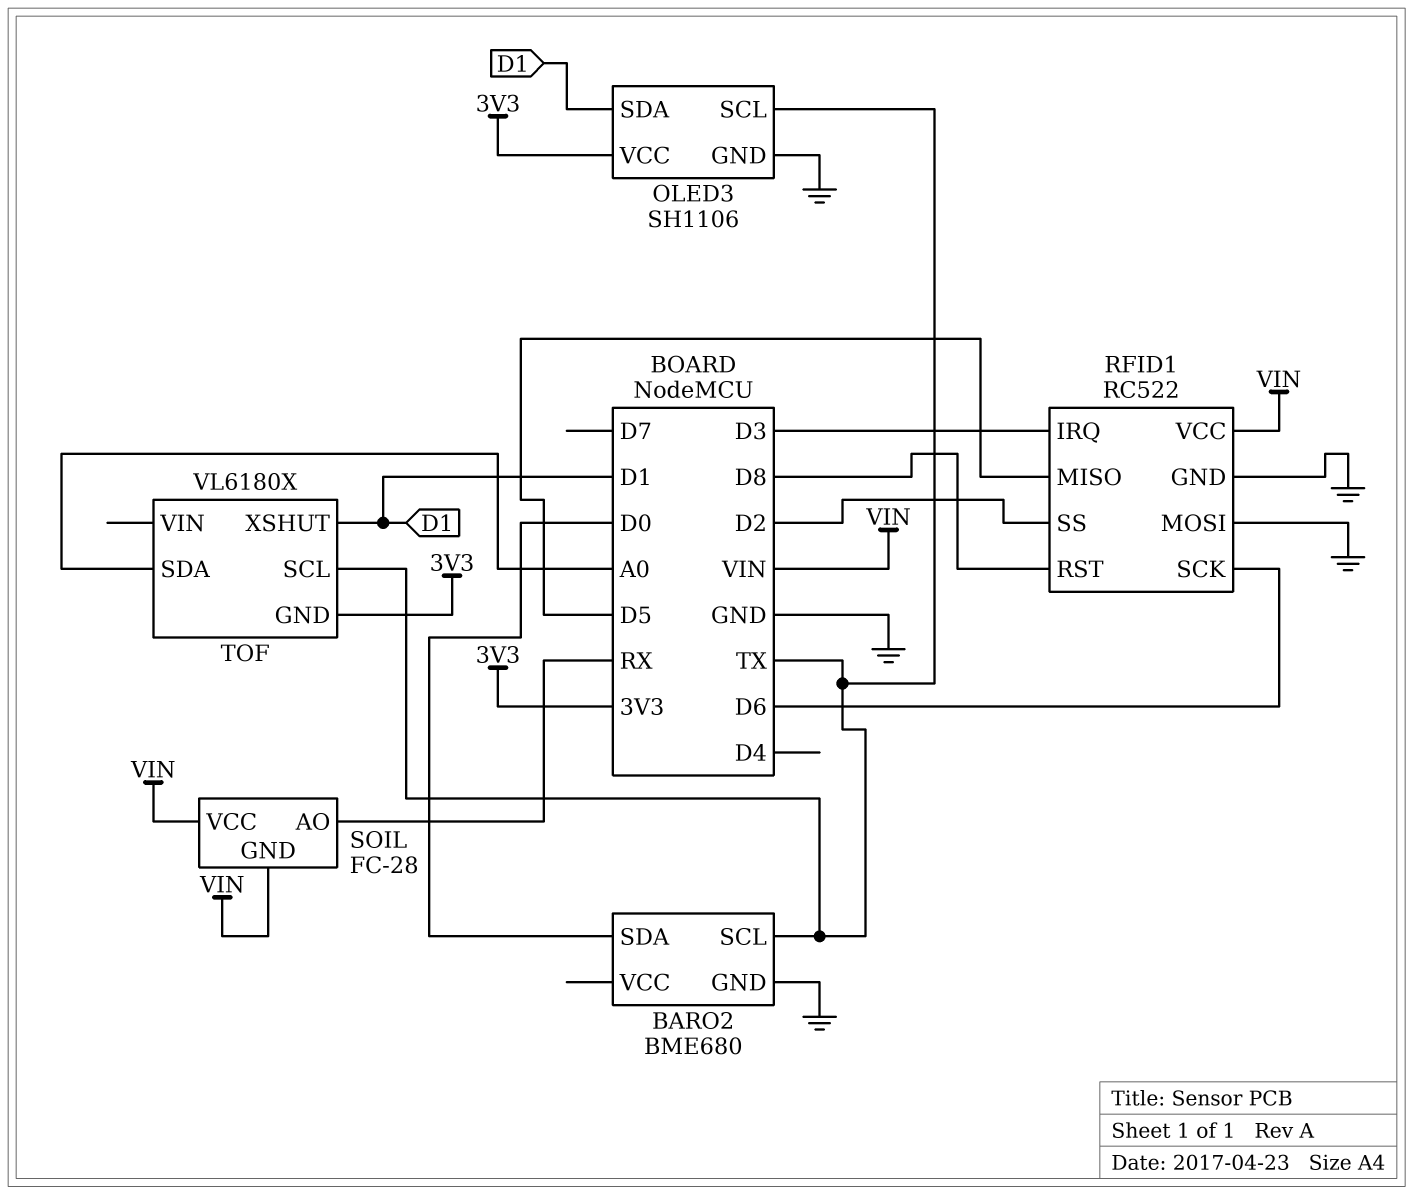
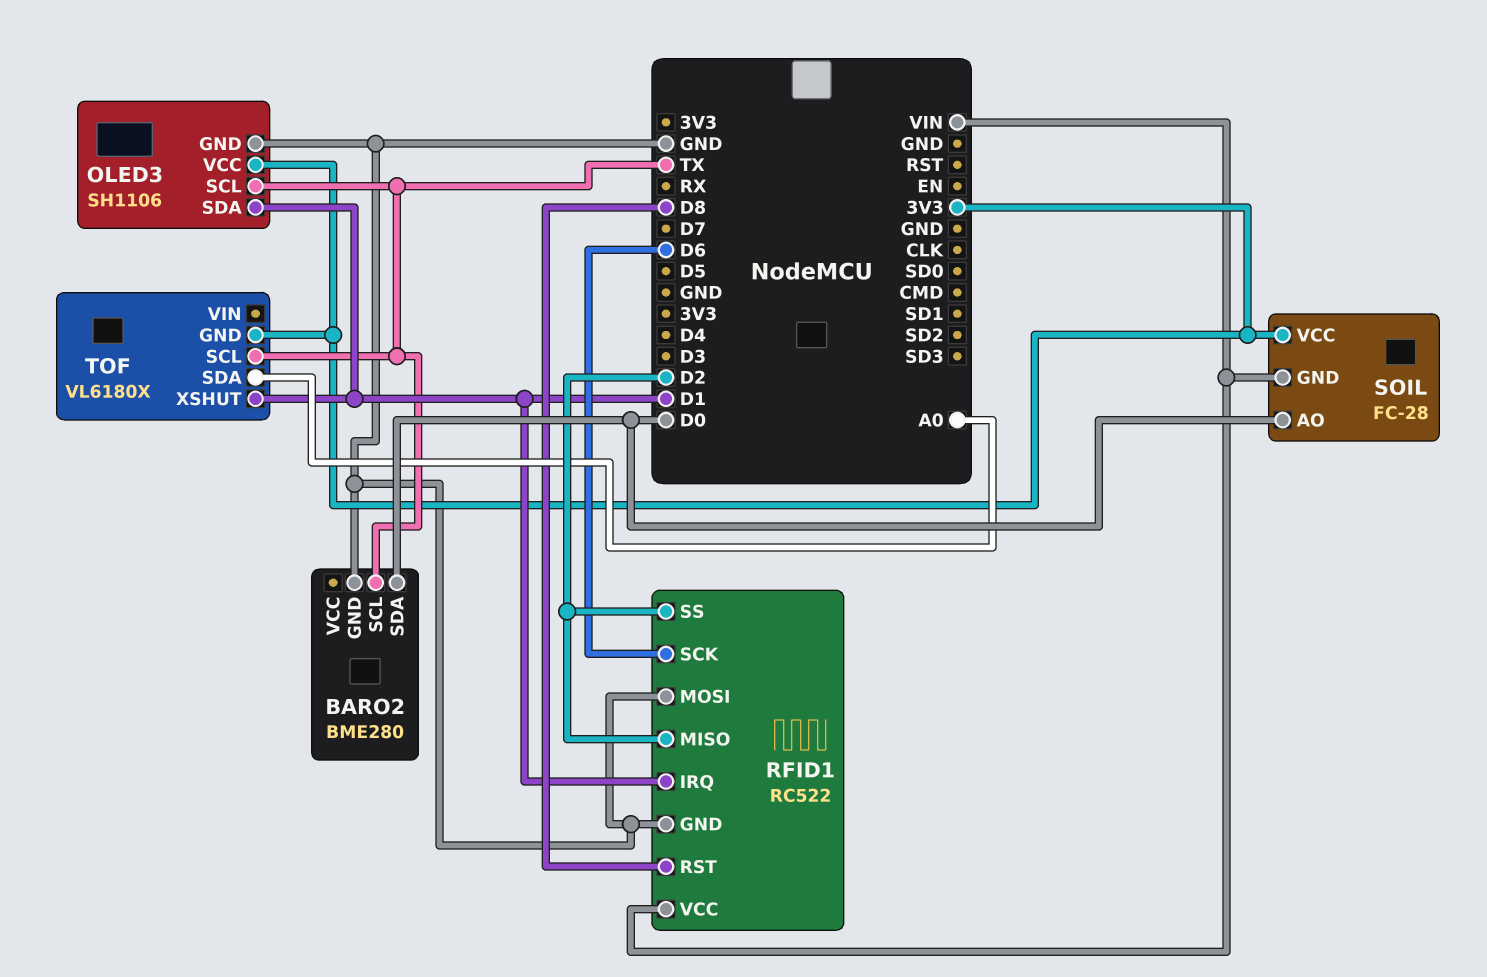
BARO2: BME680 -> BME280
RFID1 pin IRQ: D3 -> D1
RFID1 pin MISO: D5 -> D2
SOIL pin AO: RX -> D0
SOIL pin VCC: VIN -> 3V3

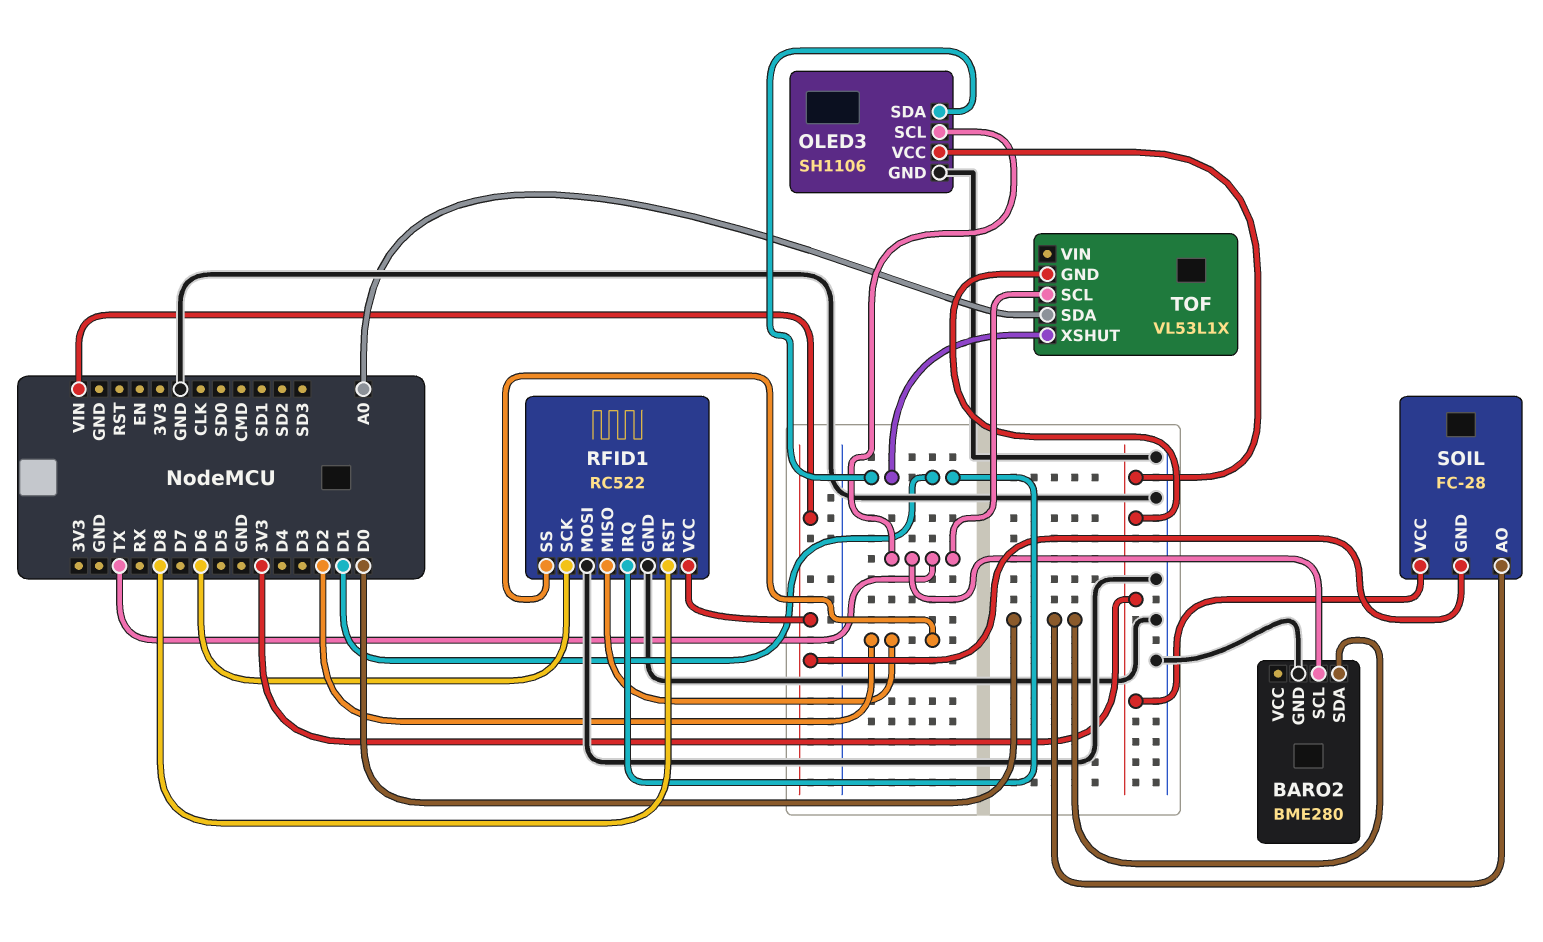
TOF: VL6180X -> VL53L1X

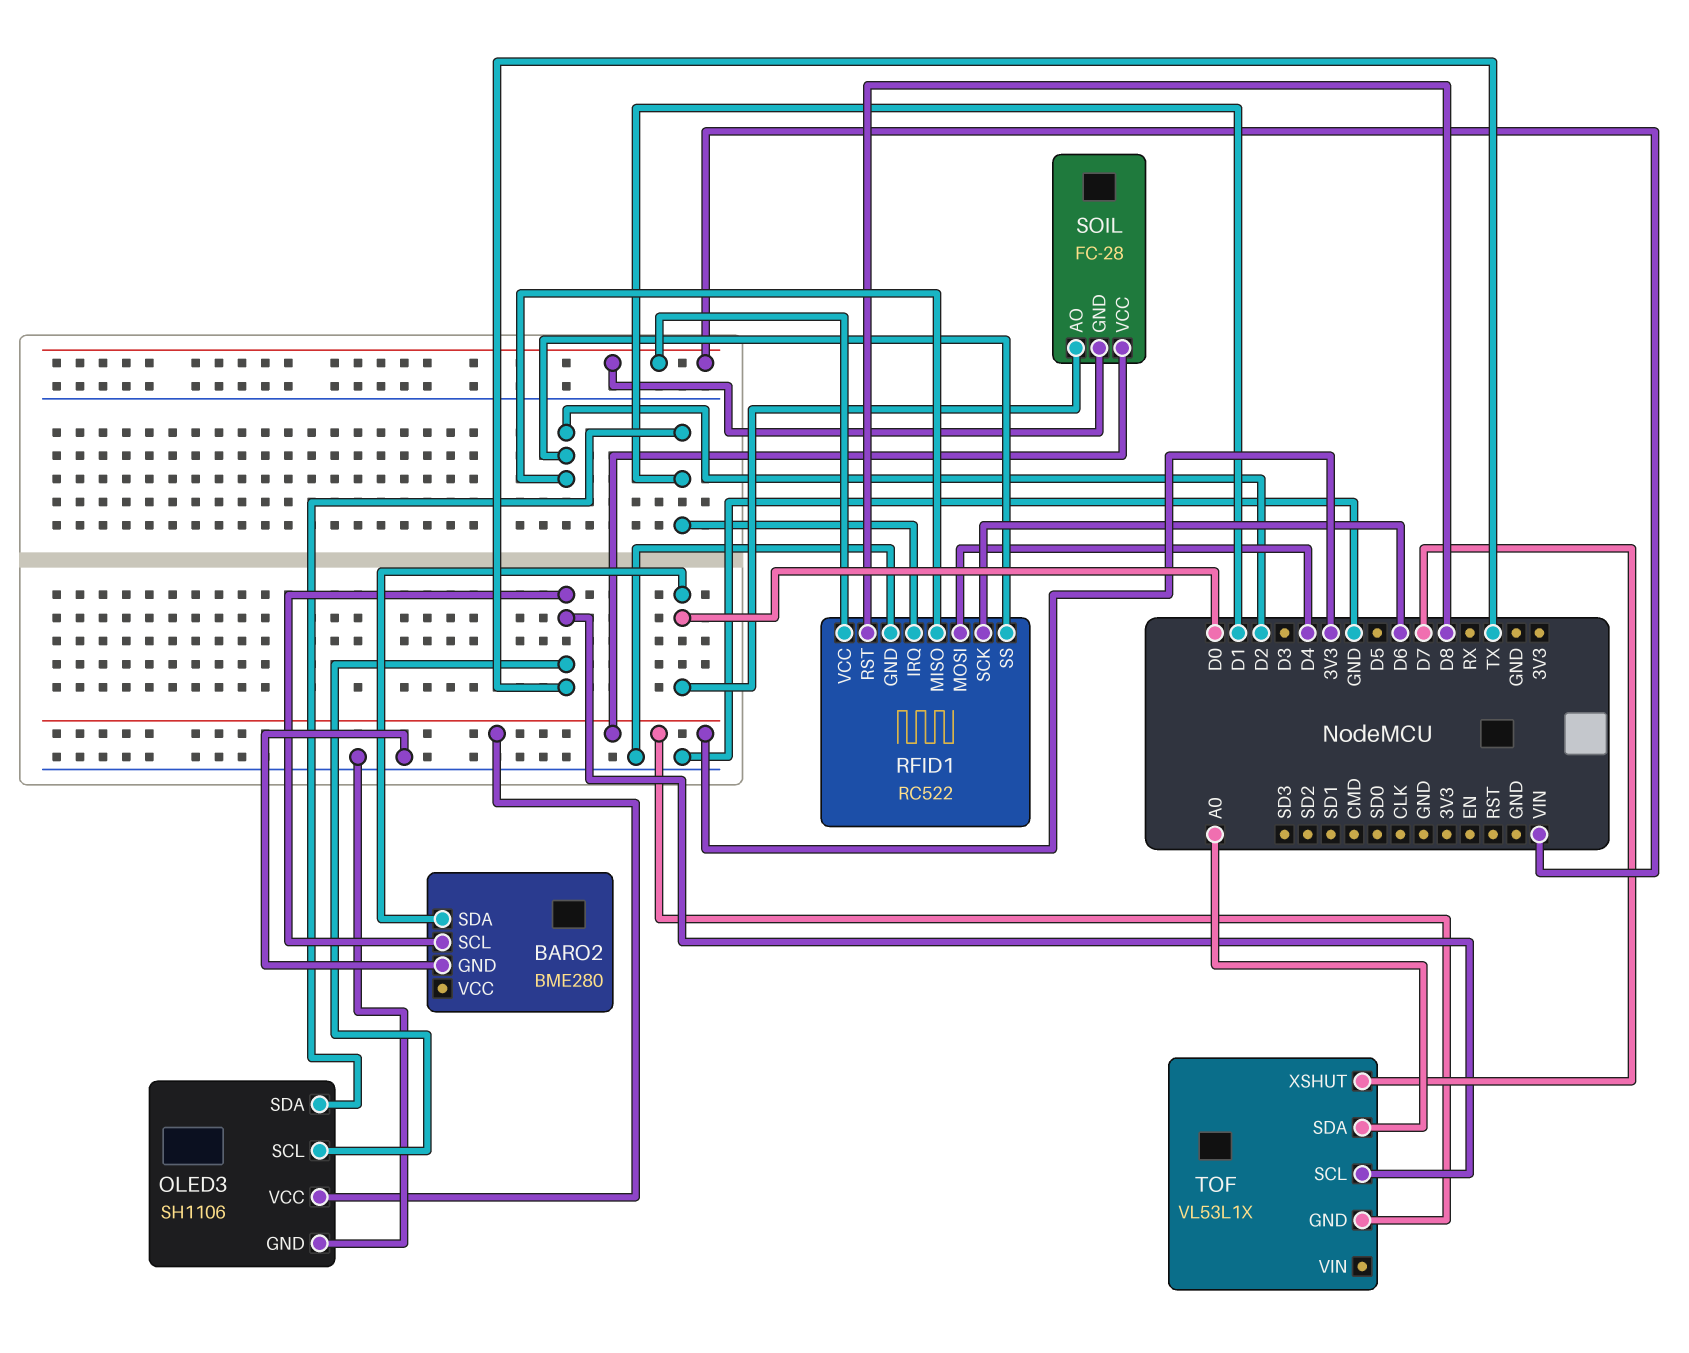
RFID1 pin MOSI: GND -> D4
TOF pin XSHUT: D1 -> D7

